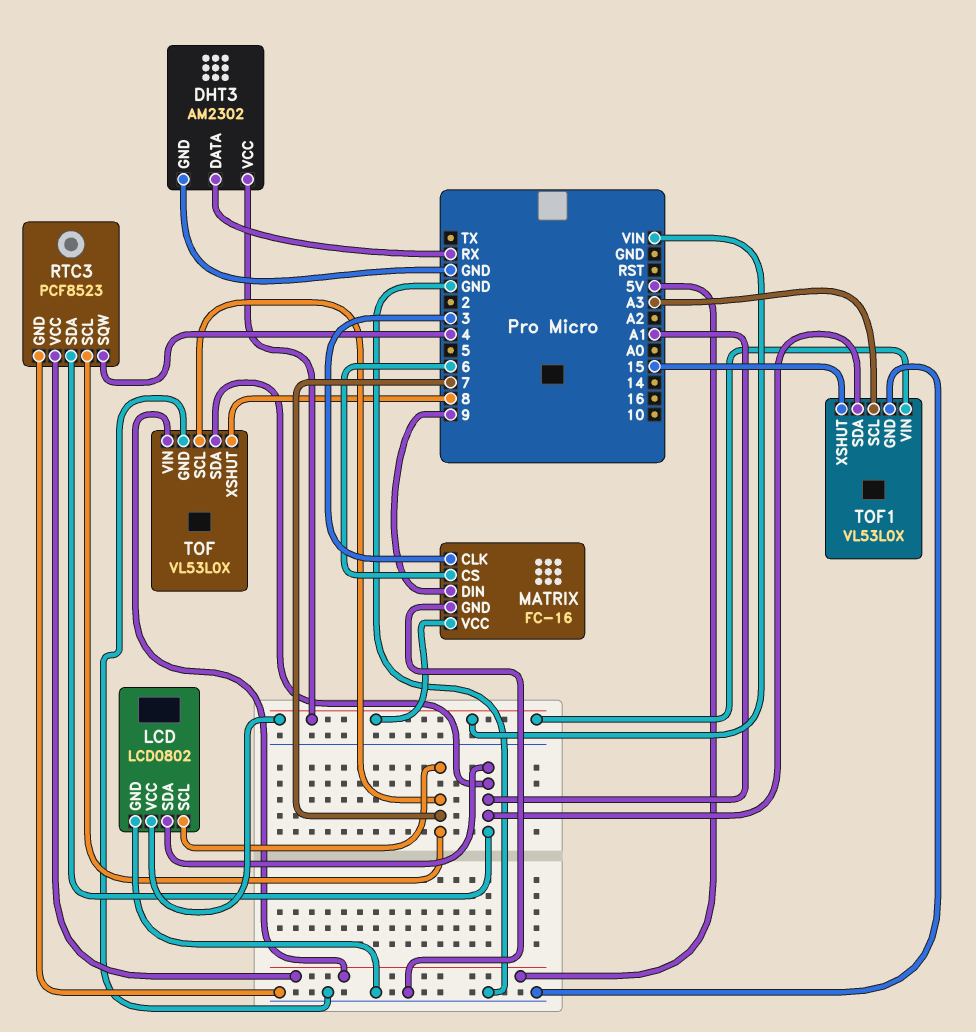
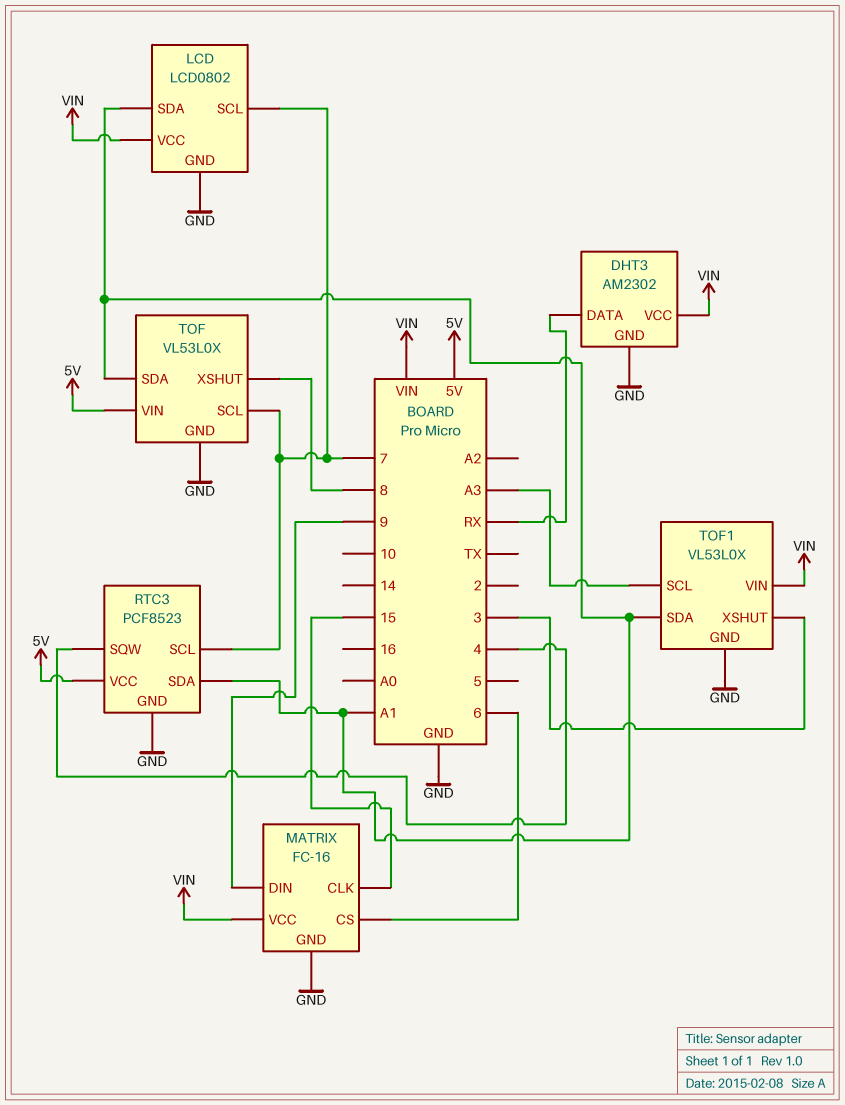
MATRIX pin CLK: 3 -> 15
TOF1 pin XSHUT: 15 -> 3

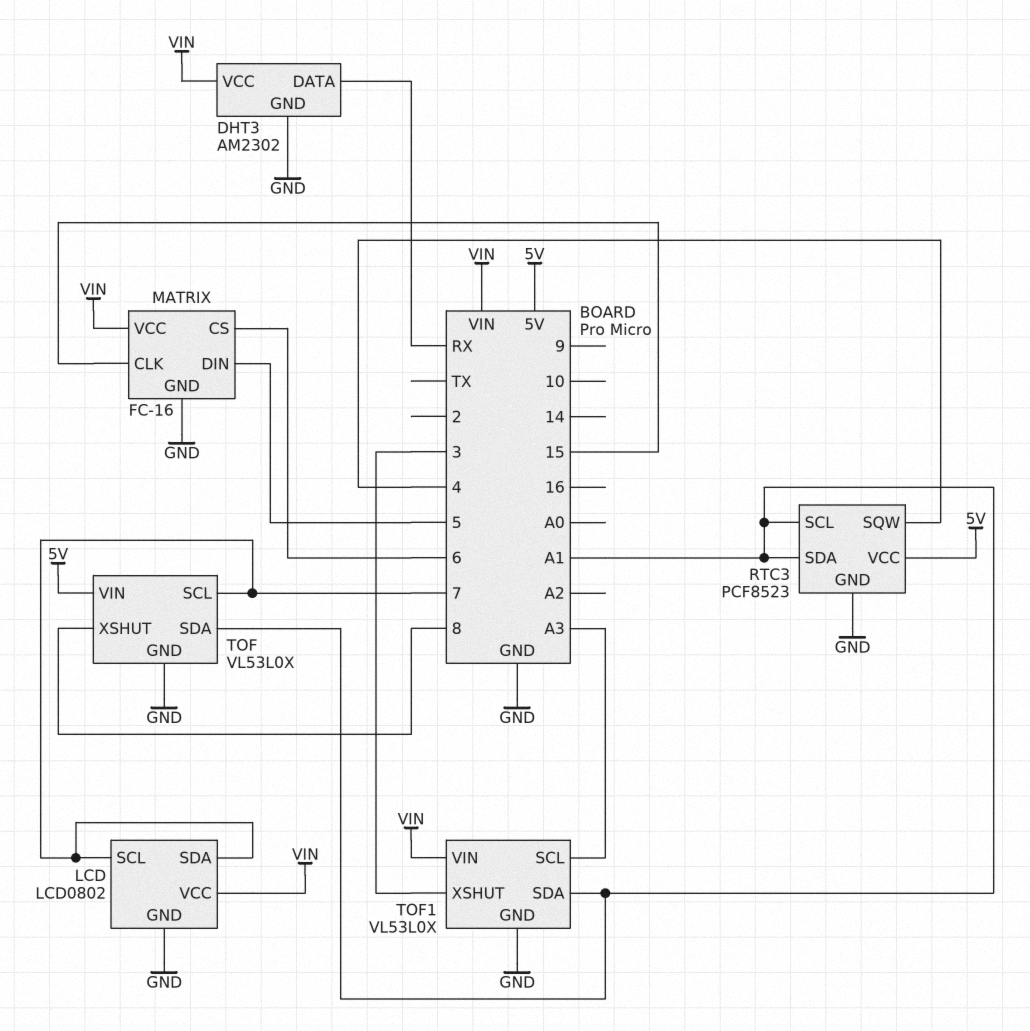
LCD pin SDA: A1 -> 7
MATRIX pin DIN: 9 -> 5
RTC3 pin SCL: 7 -> A1

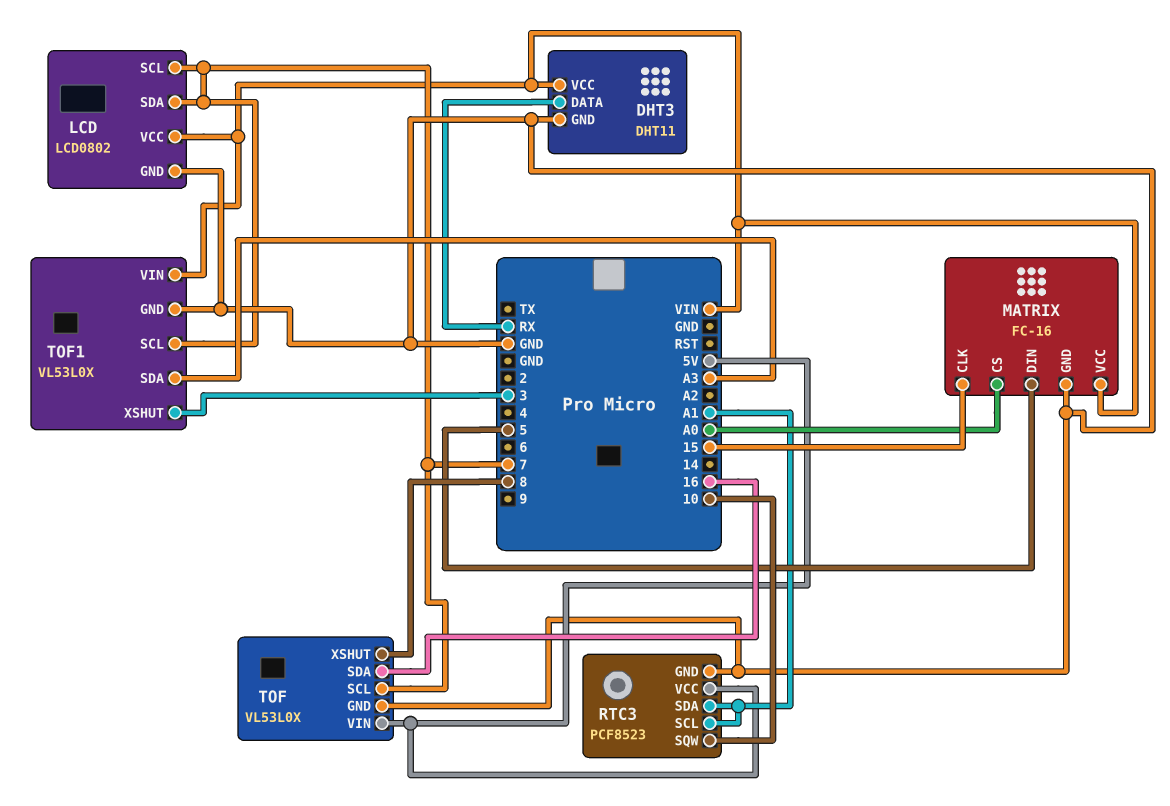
DHT3: AM2302 -> DHT11
MATRIX pin CS: 6 -> A0
RTC3 pin SQW: 4 -> 10
TOF pin SDA: A1 -> 16
TOF1 pin SCL: A3 -> 7
TOF1 pin SDA: A1 -> A3

